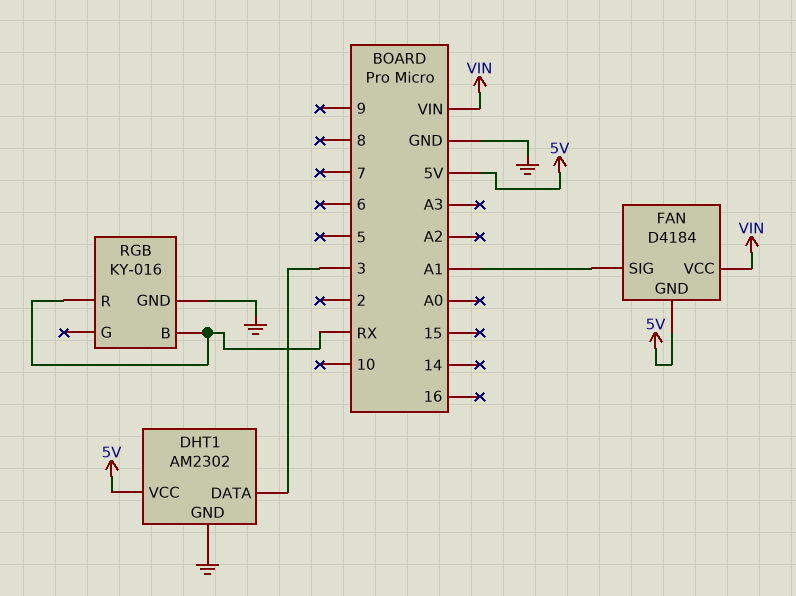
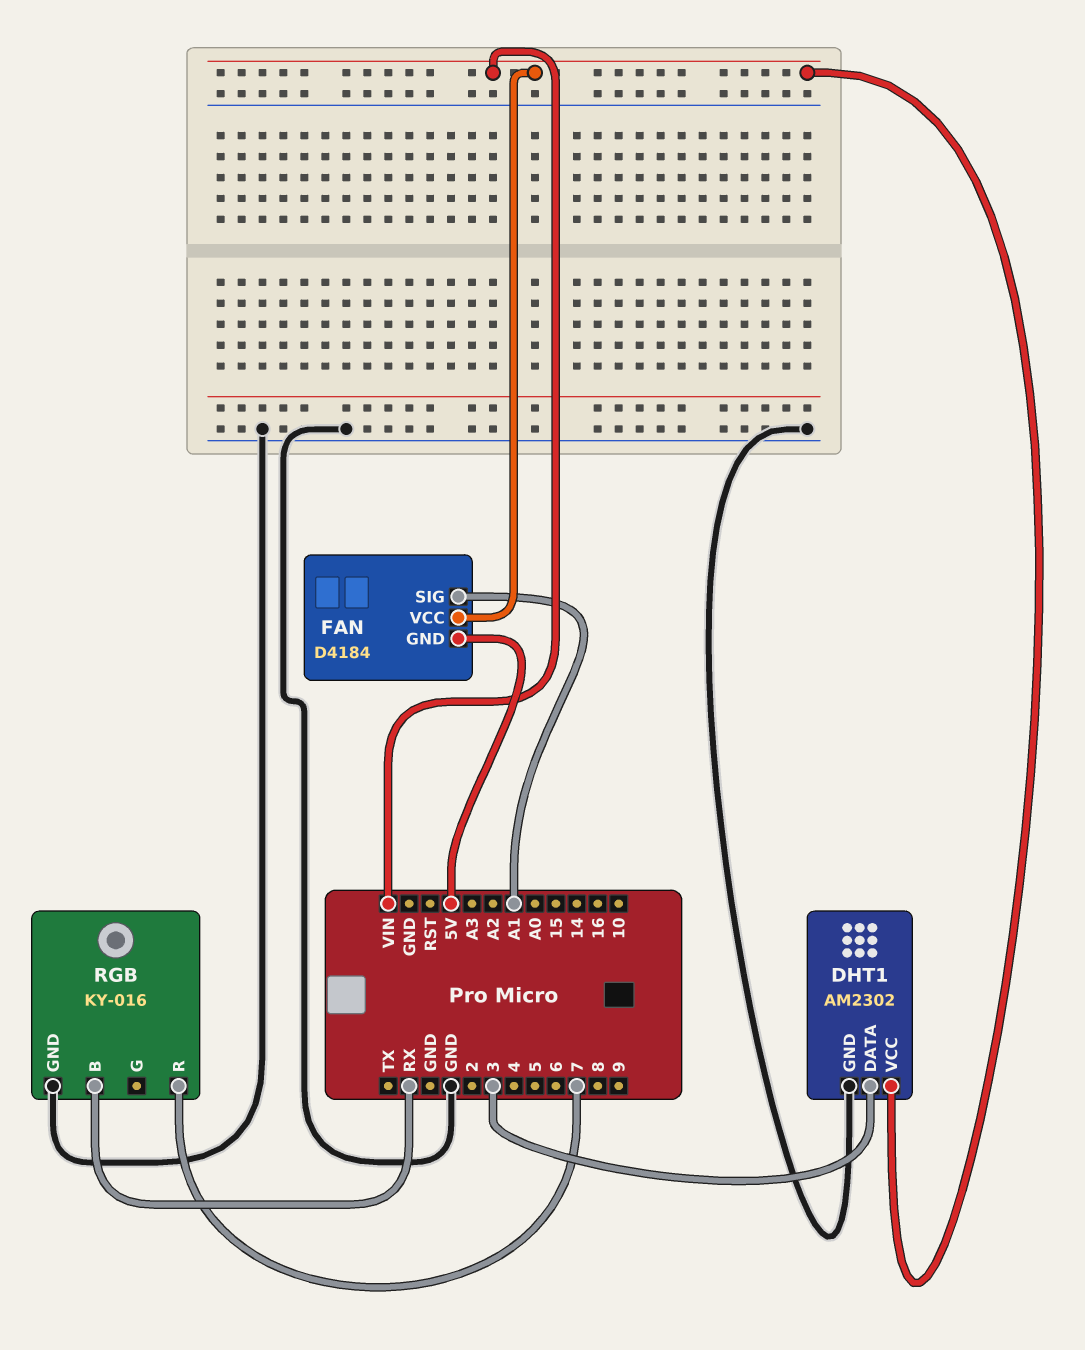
DHT1 pin VCC: 5V -> VIN
RGB pin R: RX -> 7

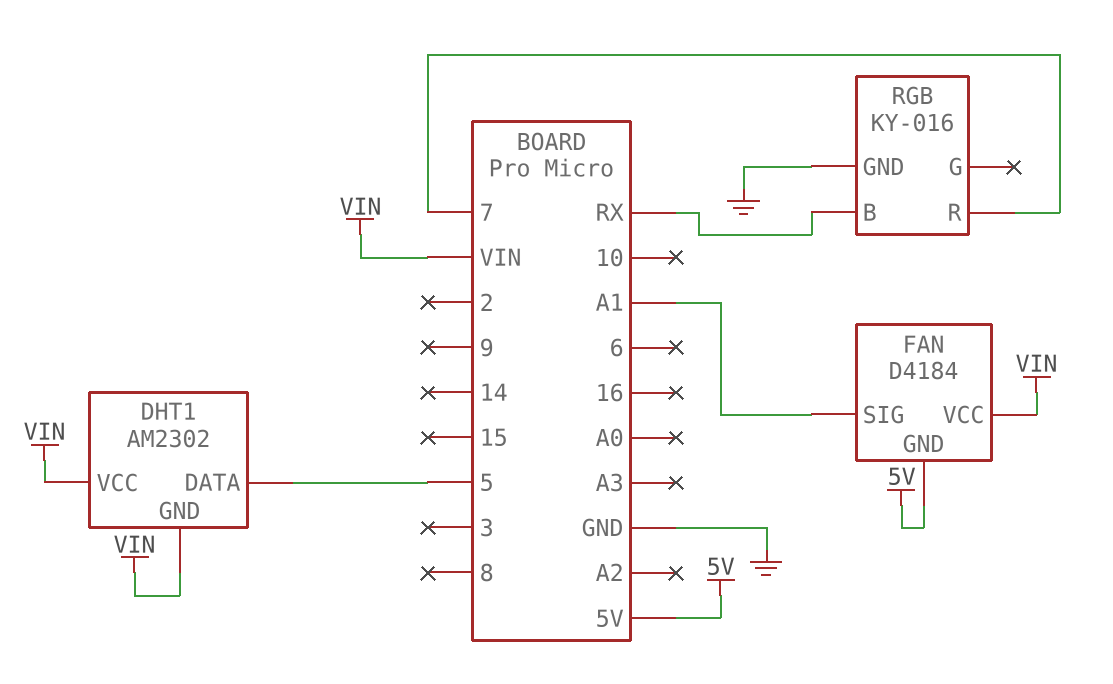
DHT1 pin DATA: 3 -> 5
DHT1 pin GND: GND -> VIN

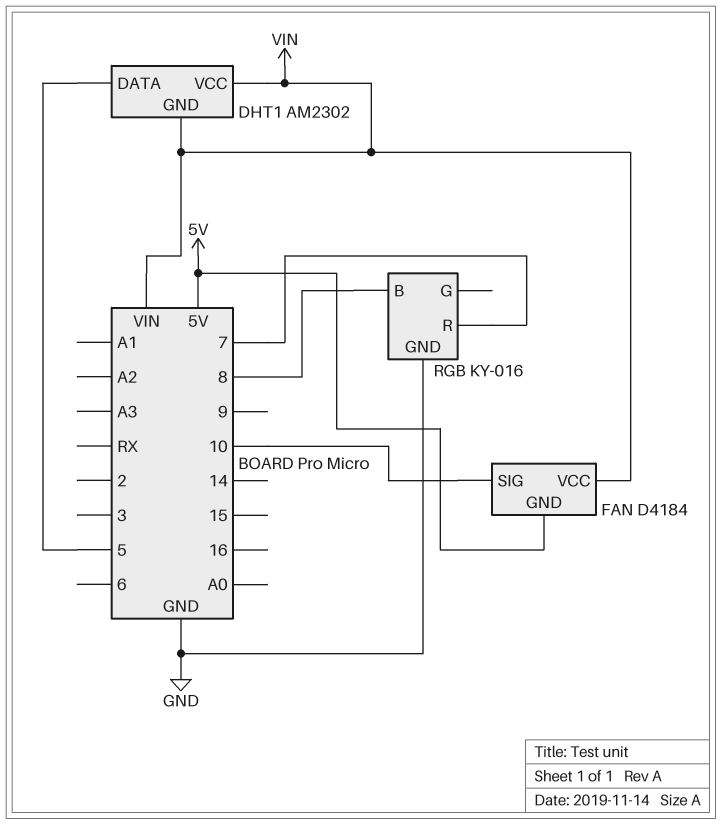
FAN pin SIG: A1 -> 10
RGB pin B: RX -> 8

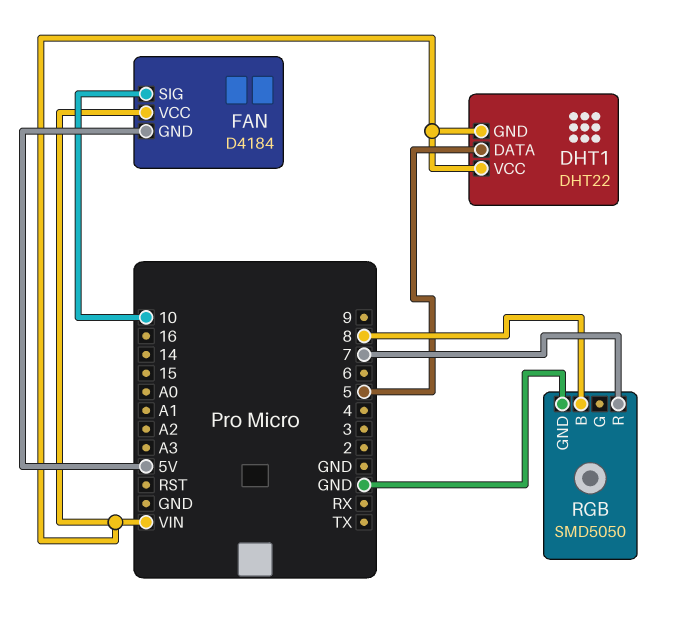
DHT1: AM2302 -> DHT22
RGB: KY-016 -> SMD5050

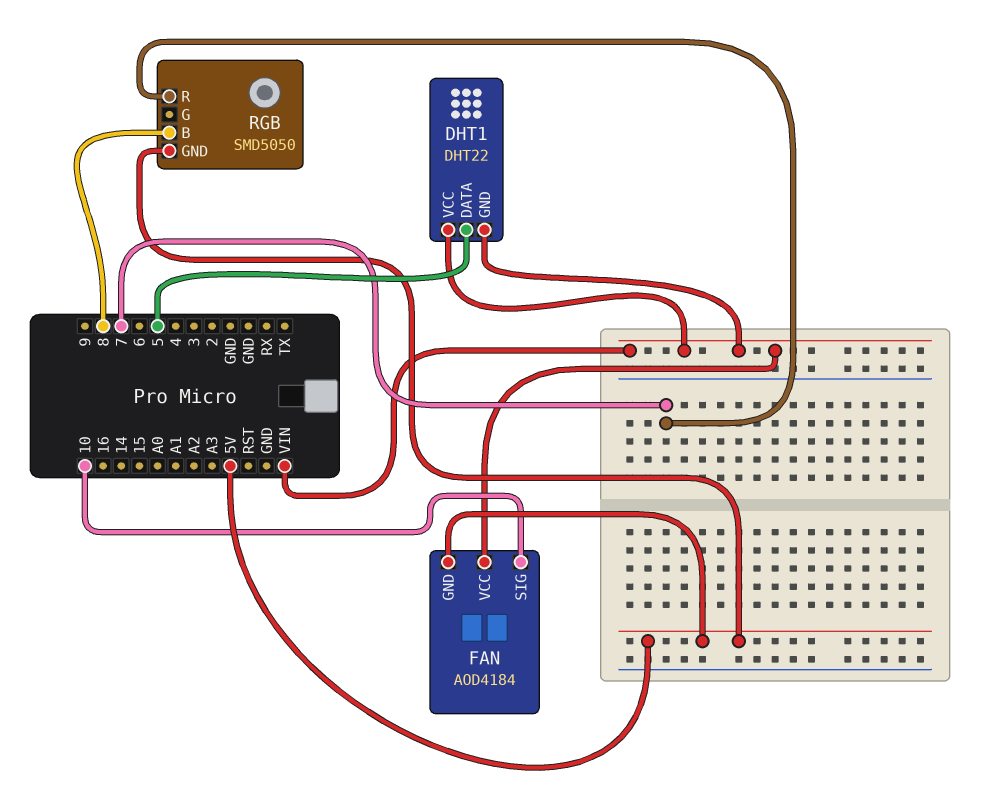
FAN: D4184 -> AOD4184
RGB pin GND: GND -> 5V

